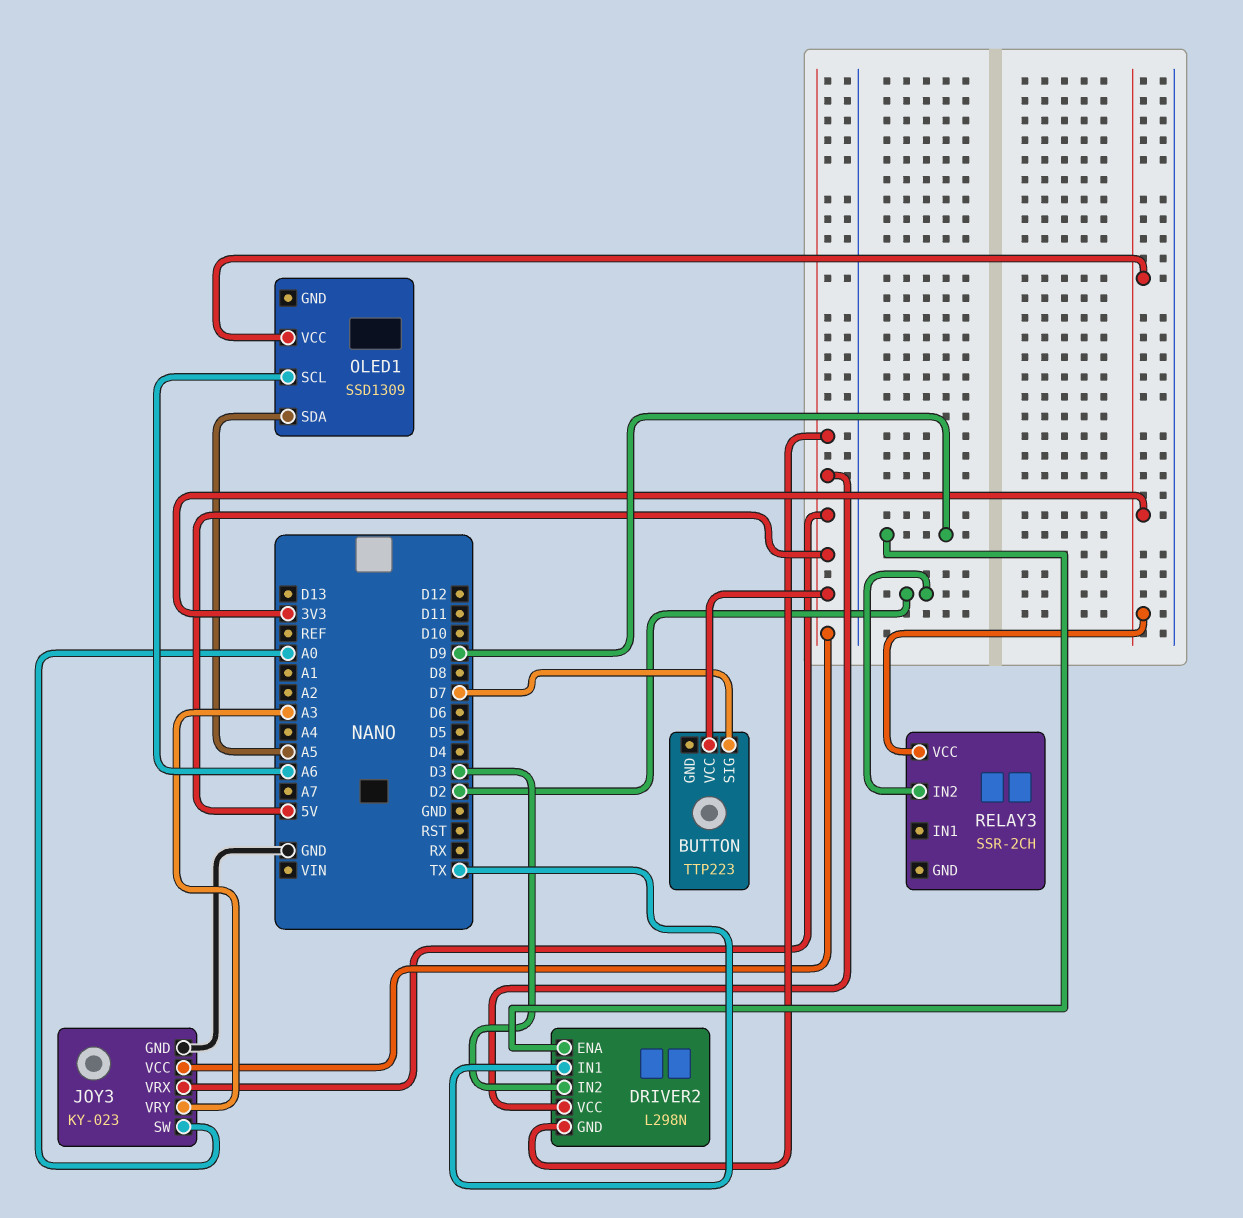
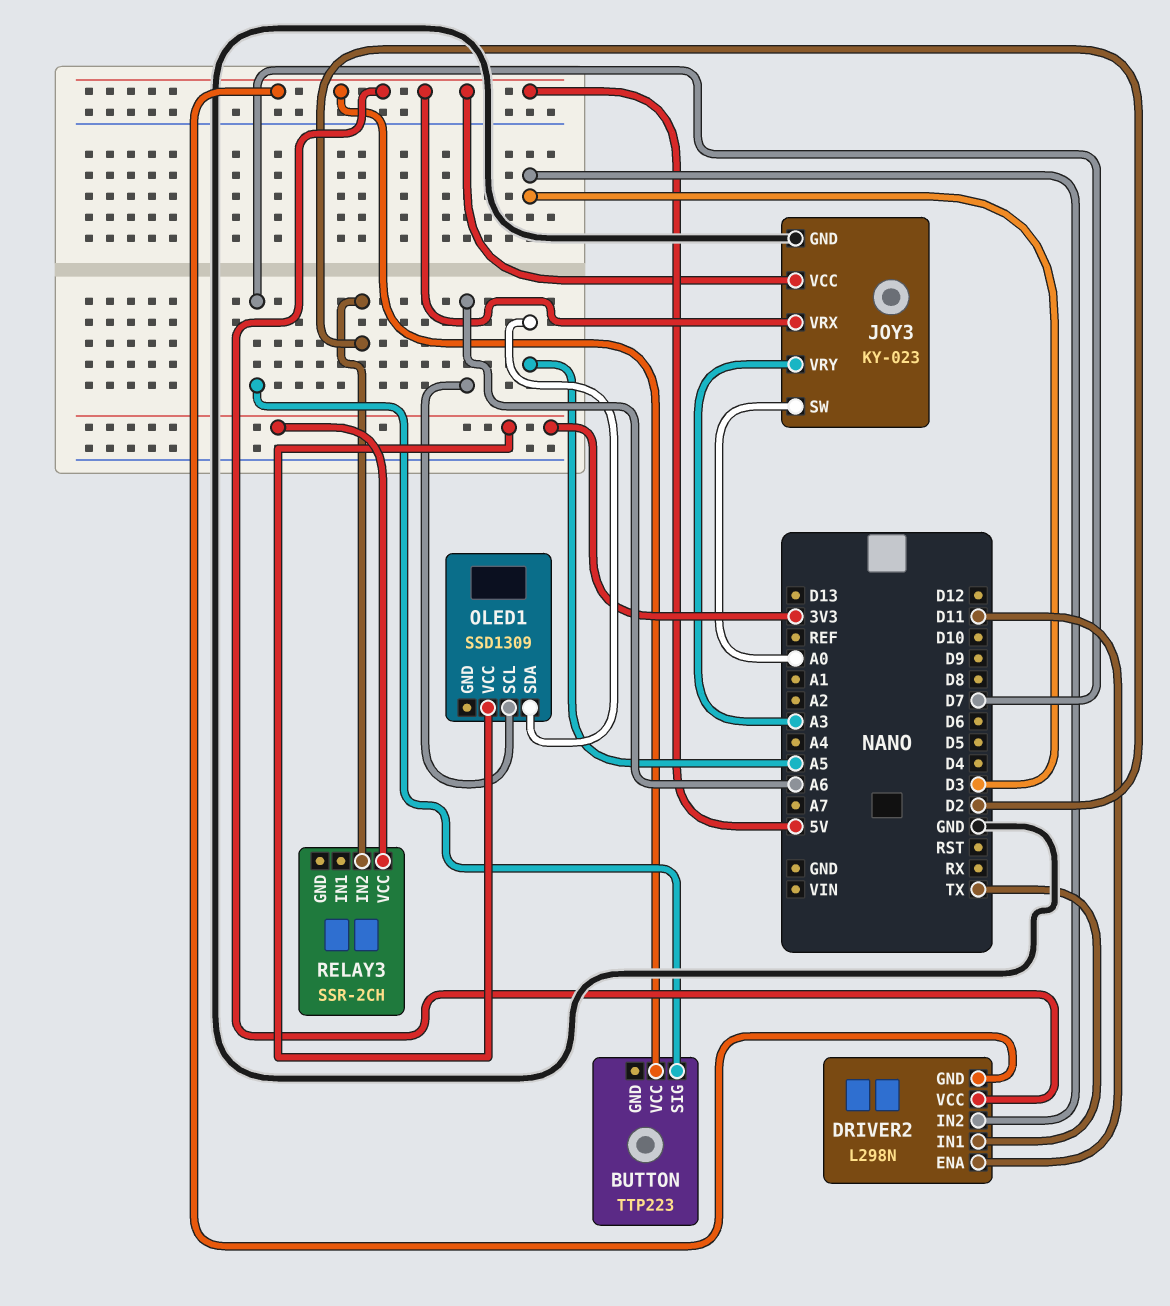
DRIVER2 pin ENA: D9 -> D11

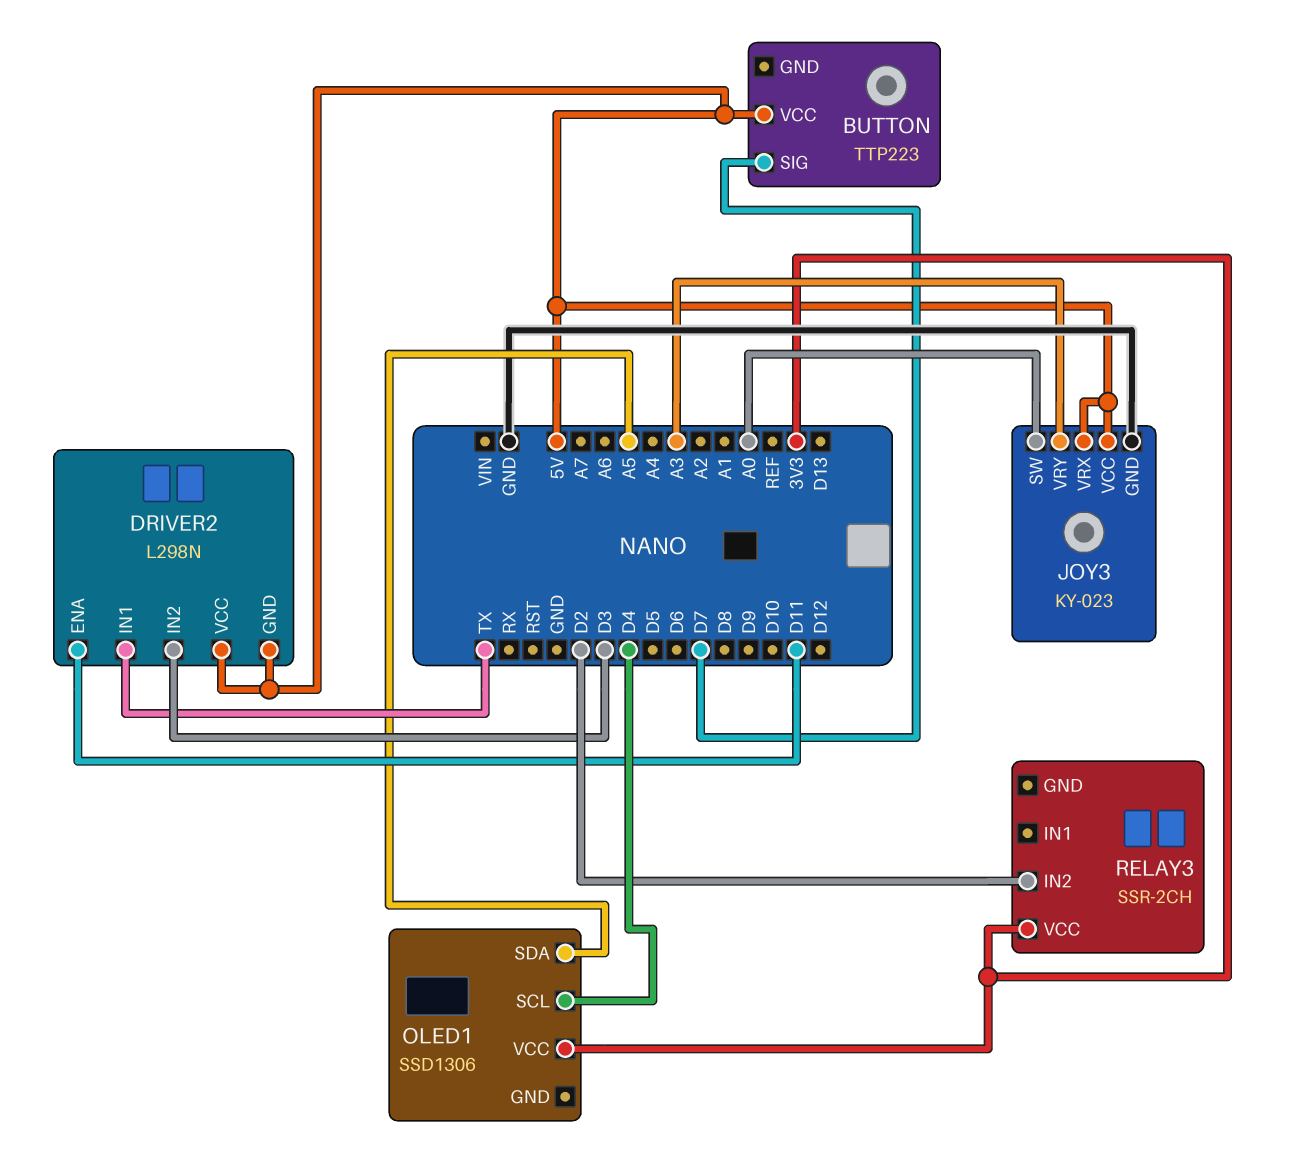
OLED1: SSD1309 -> SSD1306
OLED1 pin SCL: A6 -> D4

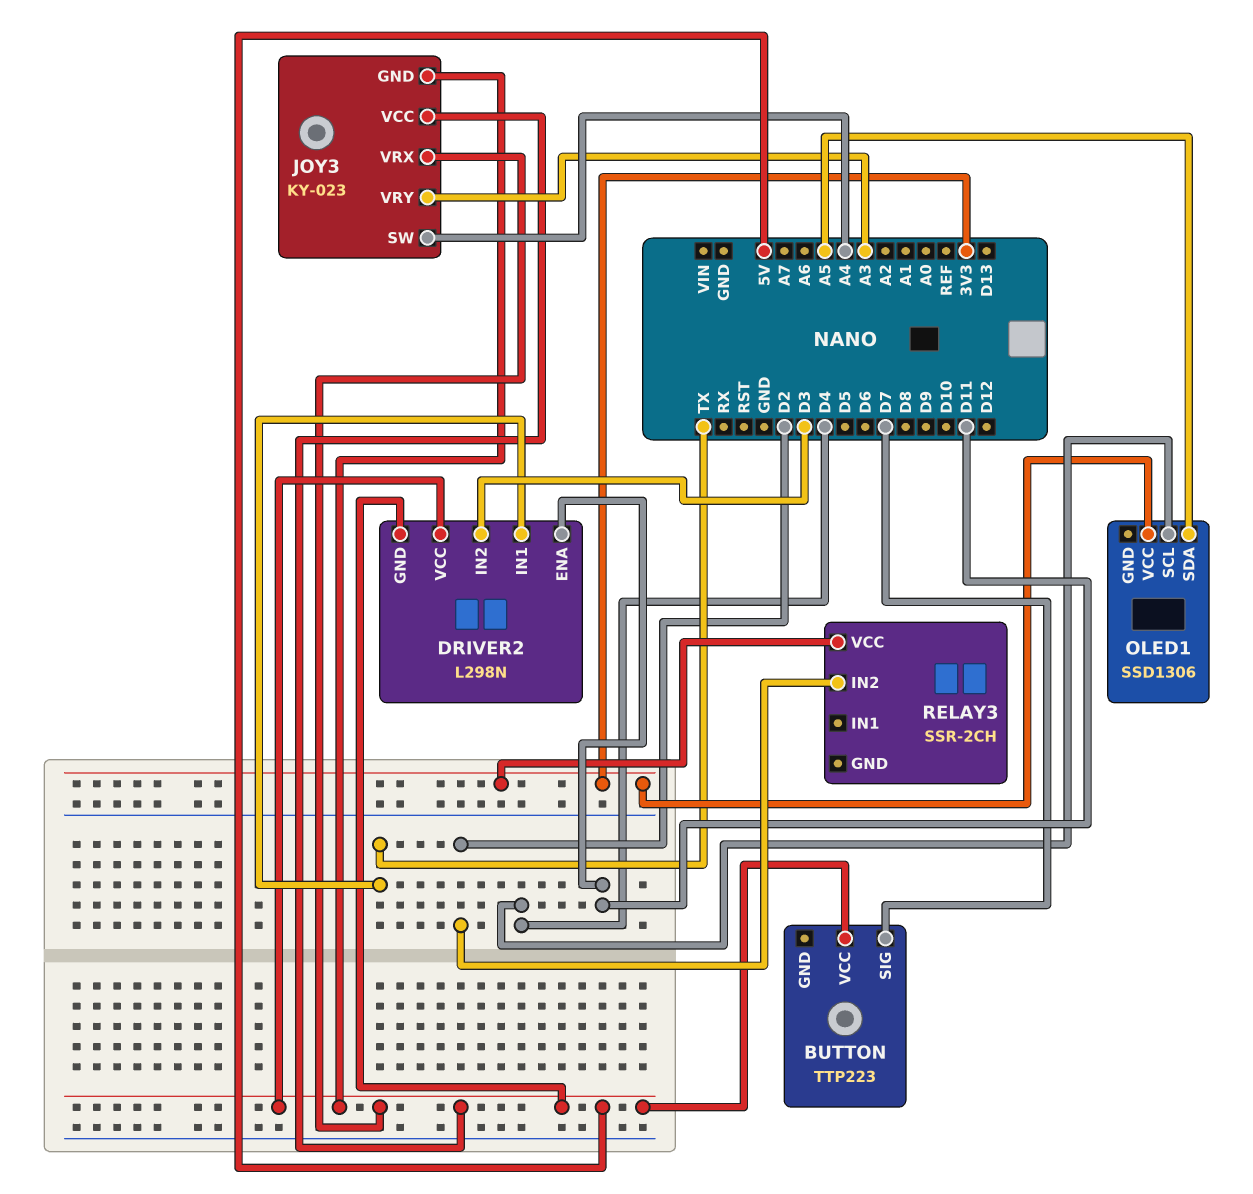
JOY3 pin GND: GND -> 5V
JOY3 pin SW: A0 -> A4

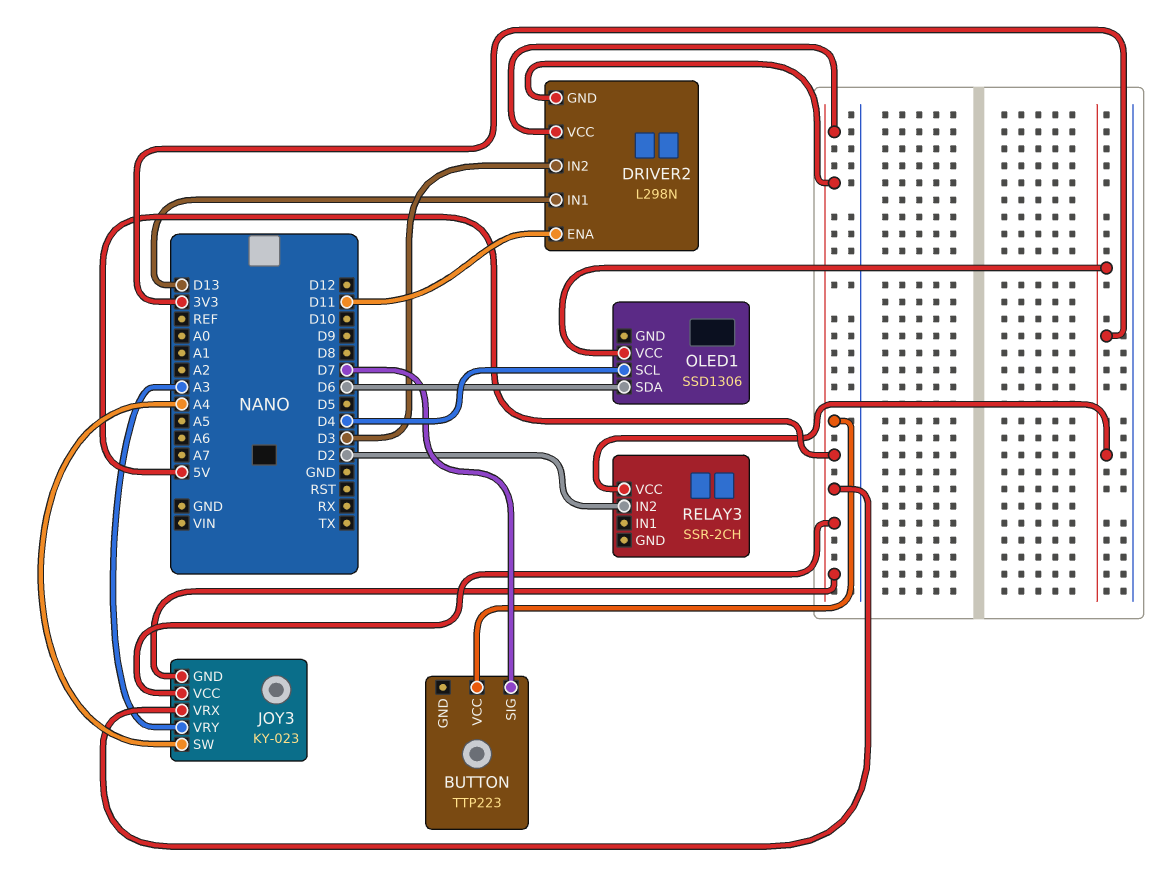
DRIVER2 pin IN1: TX -> D13
OLED1 pin SDA: A5 -> D6

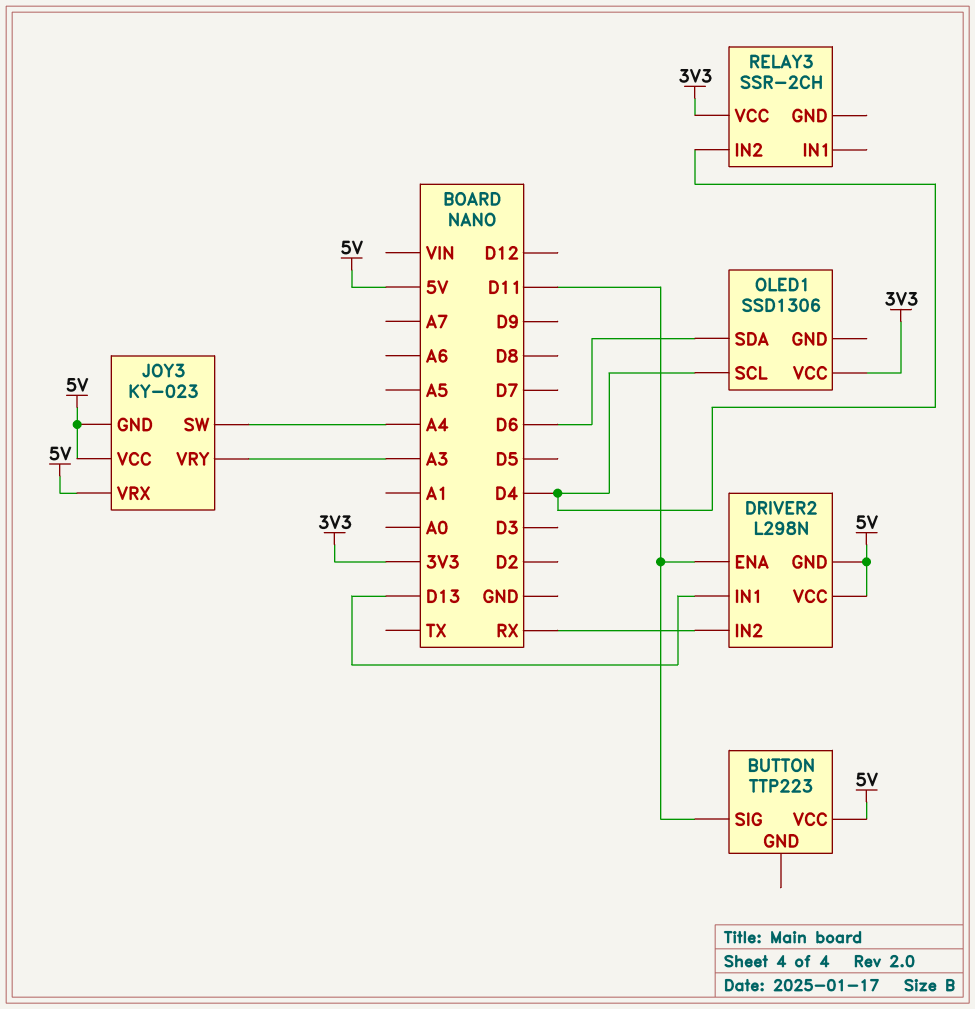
BUTTON pin SIG: D7 -> D11
DRIVER2 pin IN2: D3 -> RX
RELAY3 pin IN2: D2 -> D4

